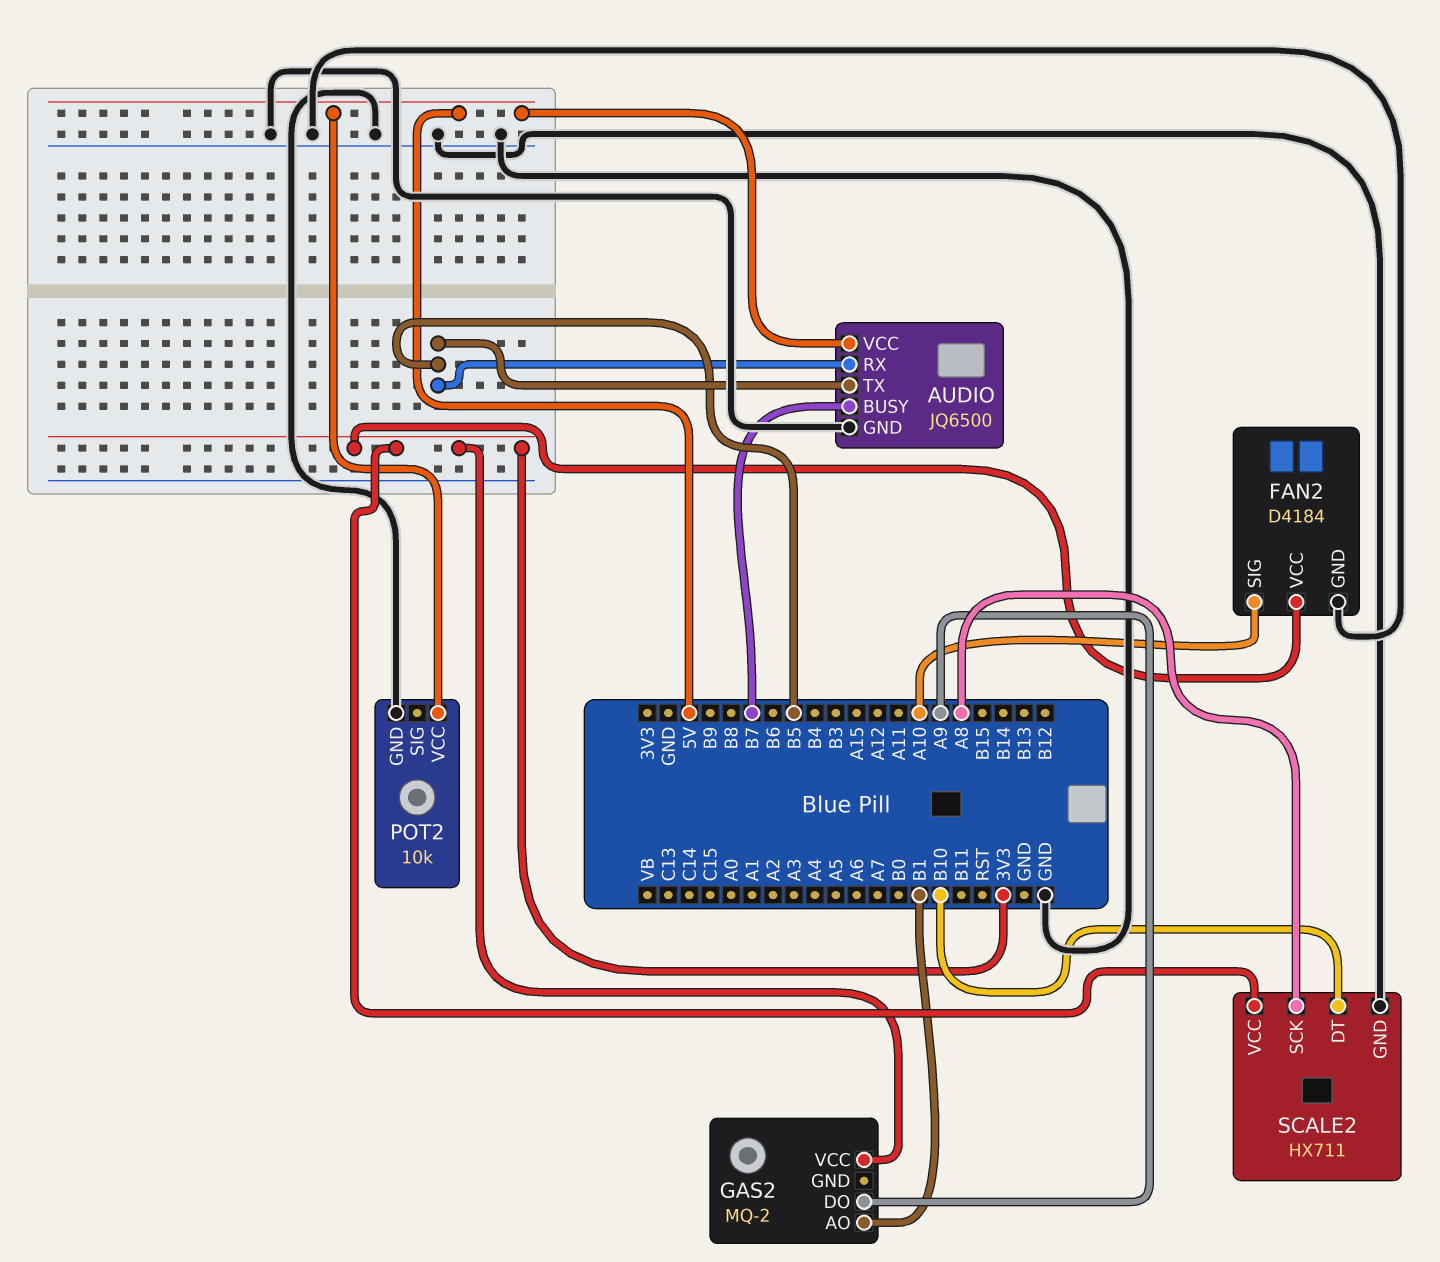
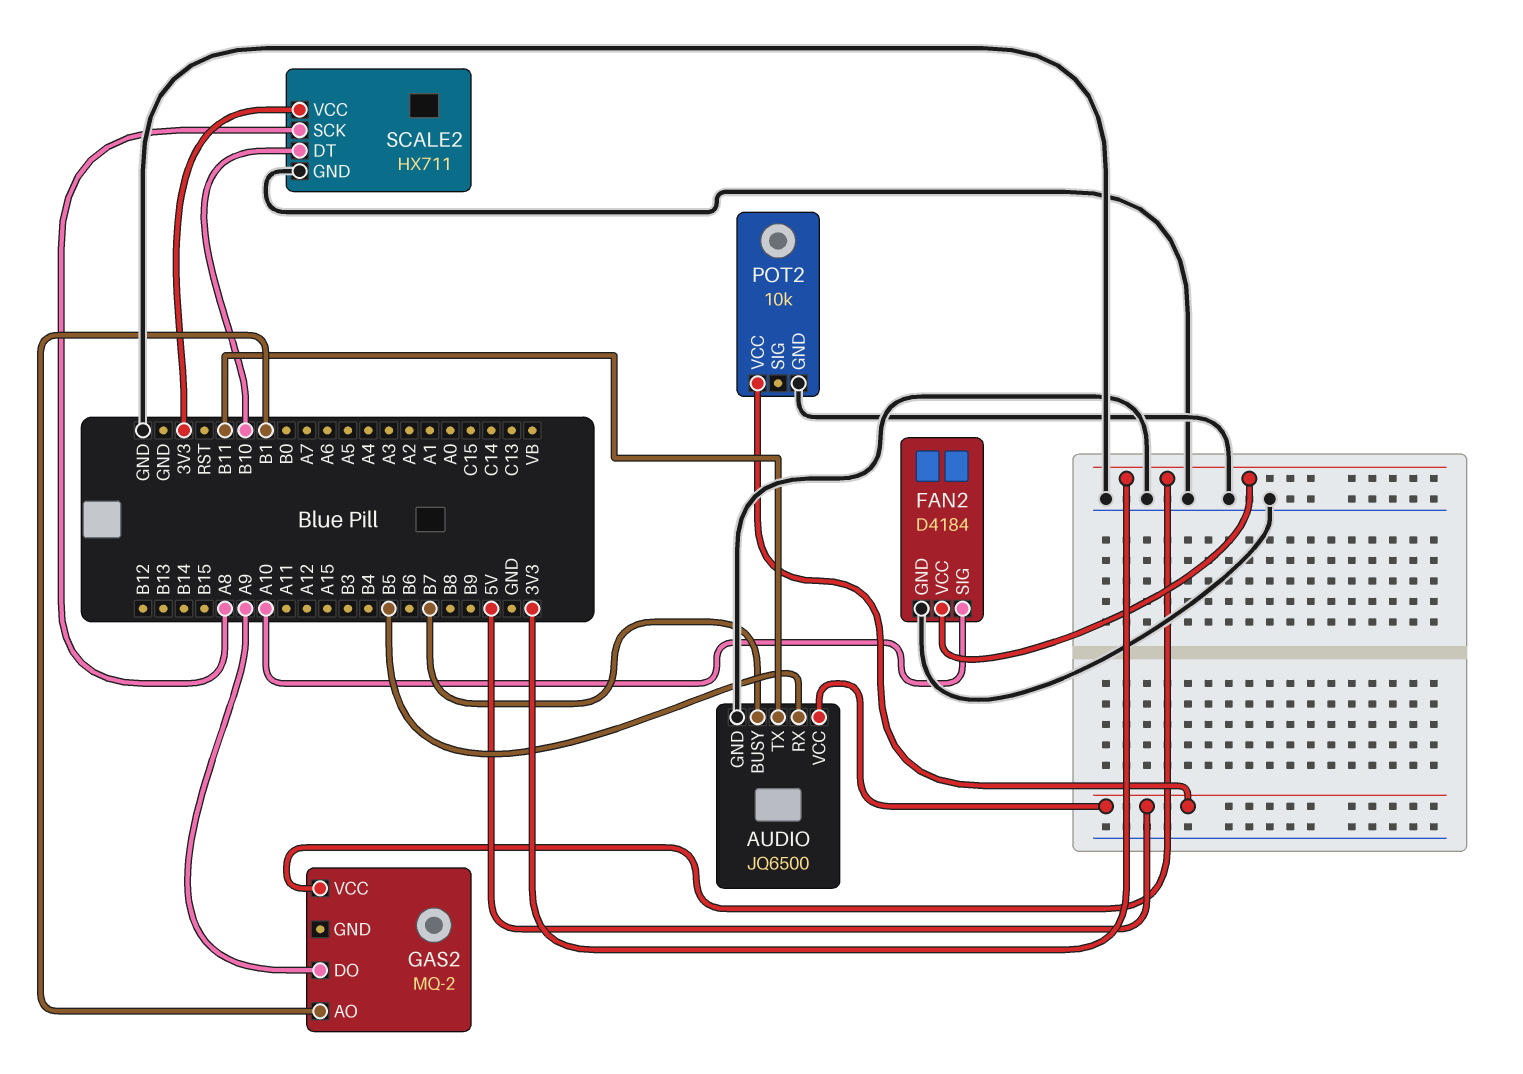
AUDIO pin TX: B5 -> B11

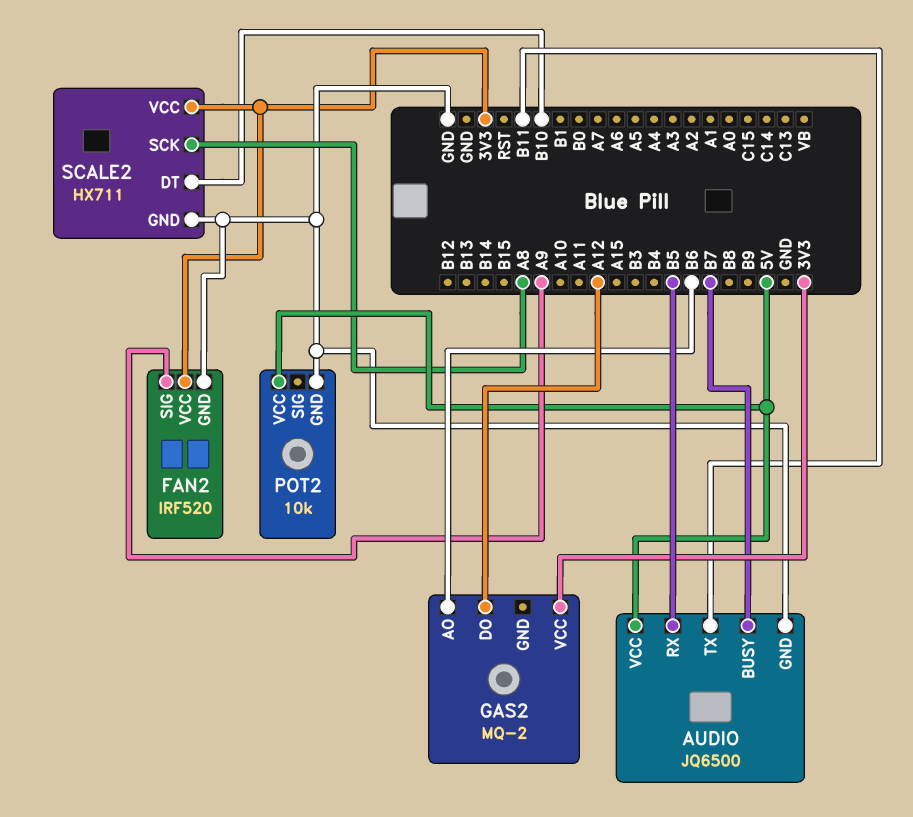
FAN2: D4184 -> IRF520
FAN2 pin SIG: A10 -> A9
GAS2 pin AO: B1 -> B6
GAS2 pin DO: A9 -> A12

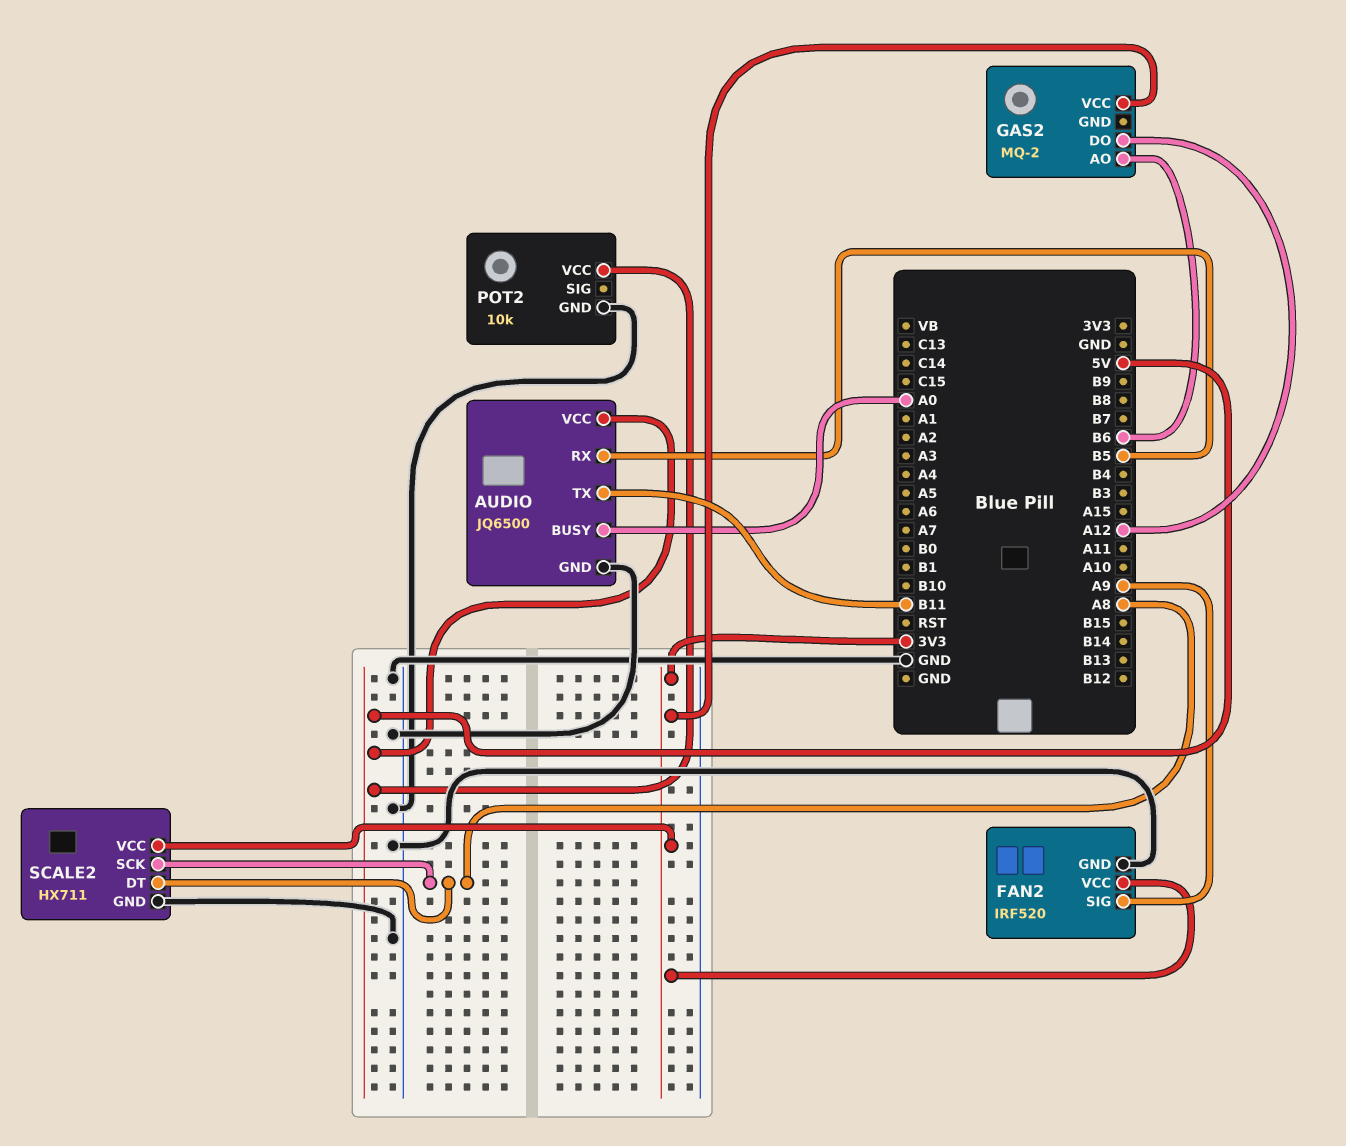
AUDIO pin BUSY: B7 -> A0
SCALE2 pin DT: B10 -> A8

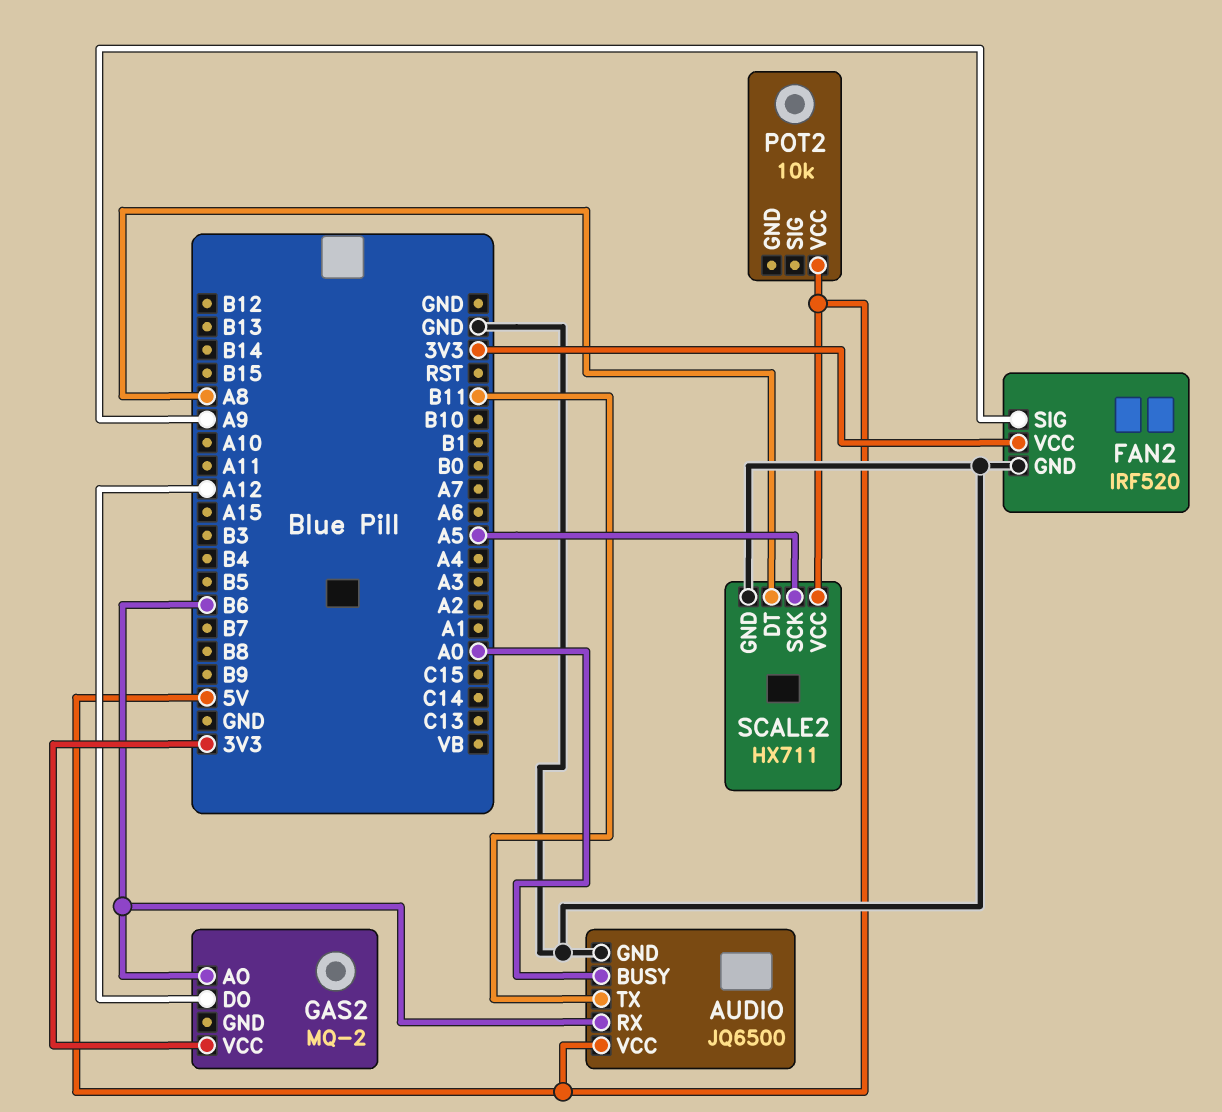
AUDIO pin RX: B5 -> B6
POT2 pin GND: GND -> none
SCALE2 pin SCK: A8 -> A5
SCALE2 pin VCC: 3V3 -> 5V

